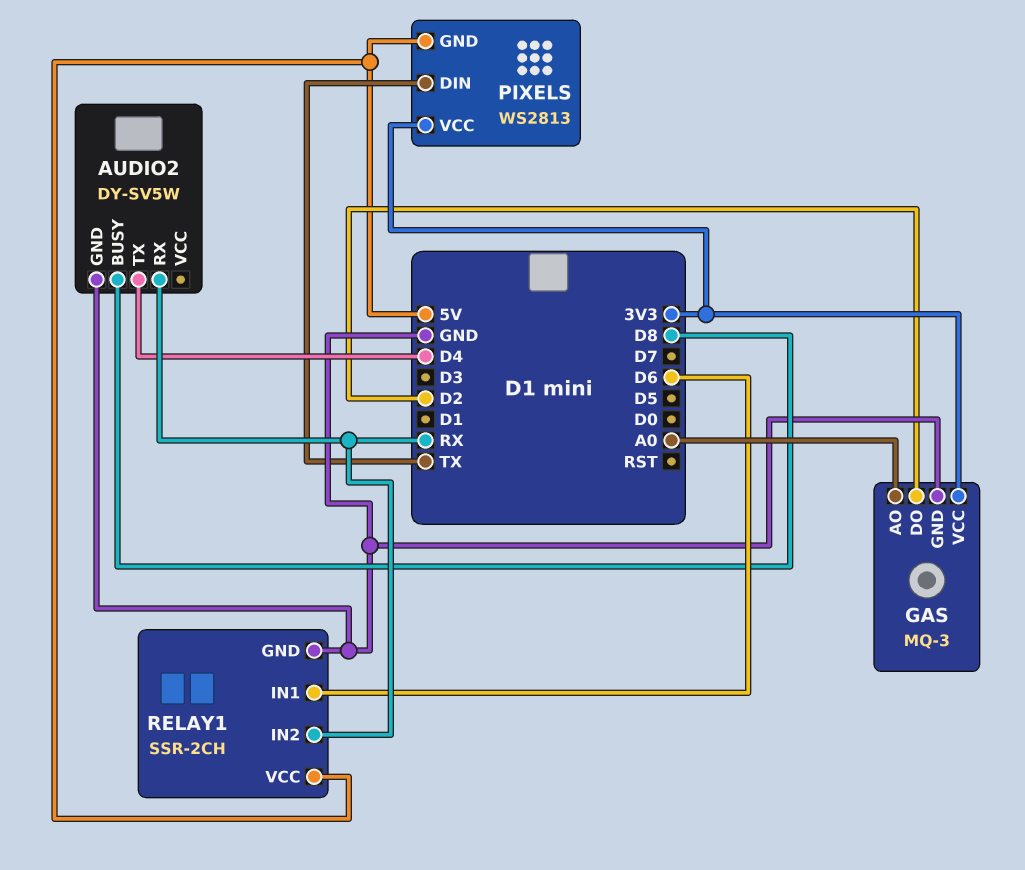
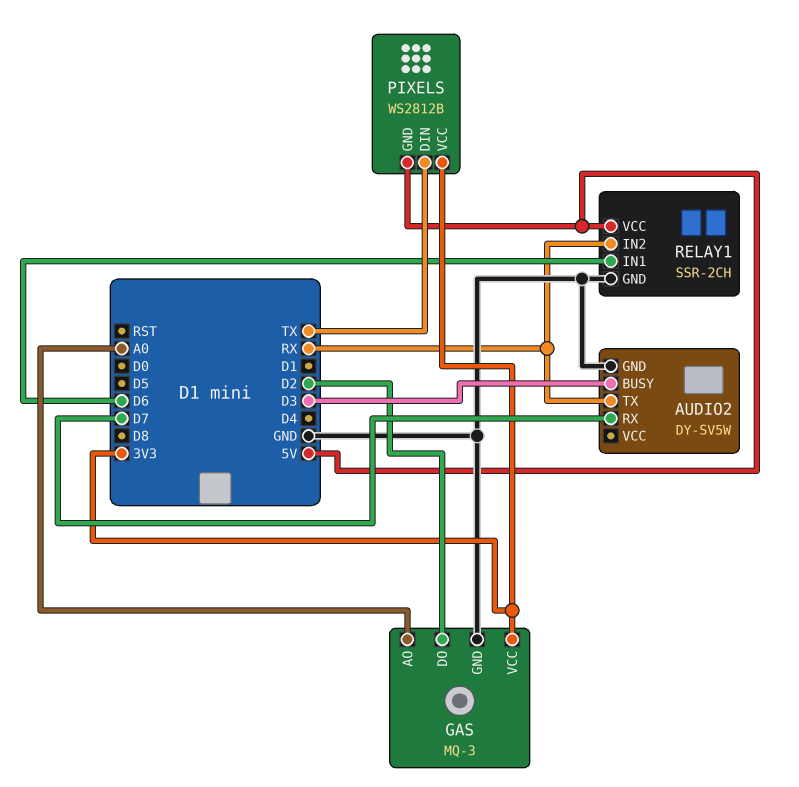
AUDIO2 pin BUSY: D8 -> D3
AUDIO2 pin RX: RX -> D7
AUDIO2 pin TX: D4 -> RX
PIXELS: WS2813 -> WS2812B

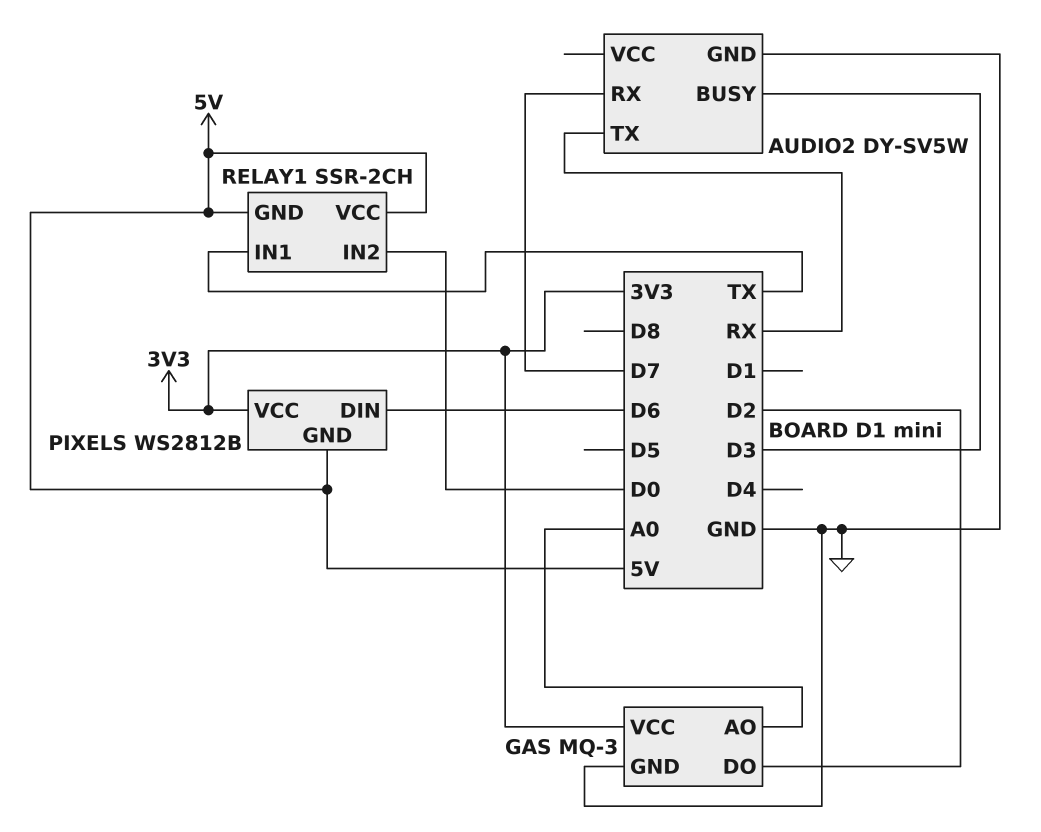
PIXELS pin DIN: TX -> D6
RELAY1 pin GND: GND -> 5V
RELAY1 pin IN1: D6 -> TX
RELAY1 pin IN2: RX -> D0

